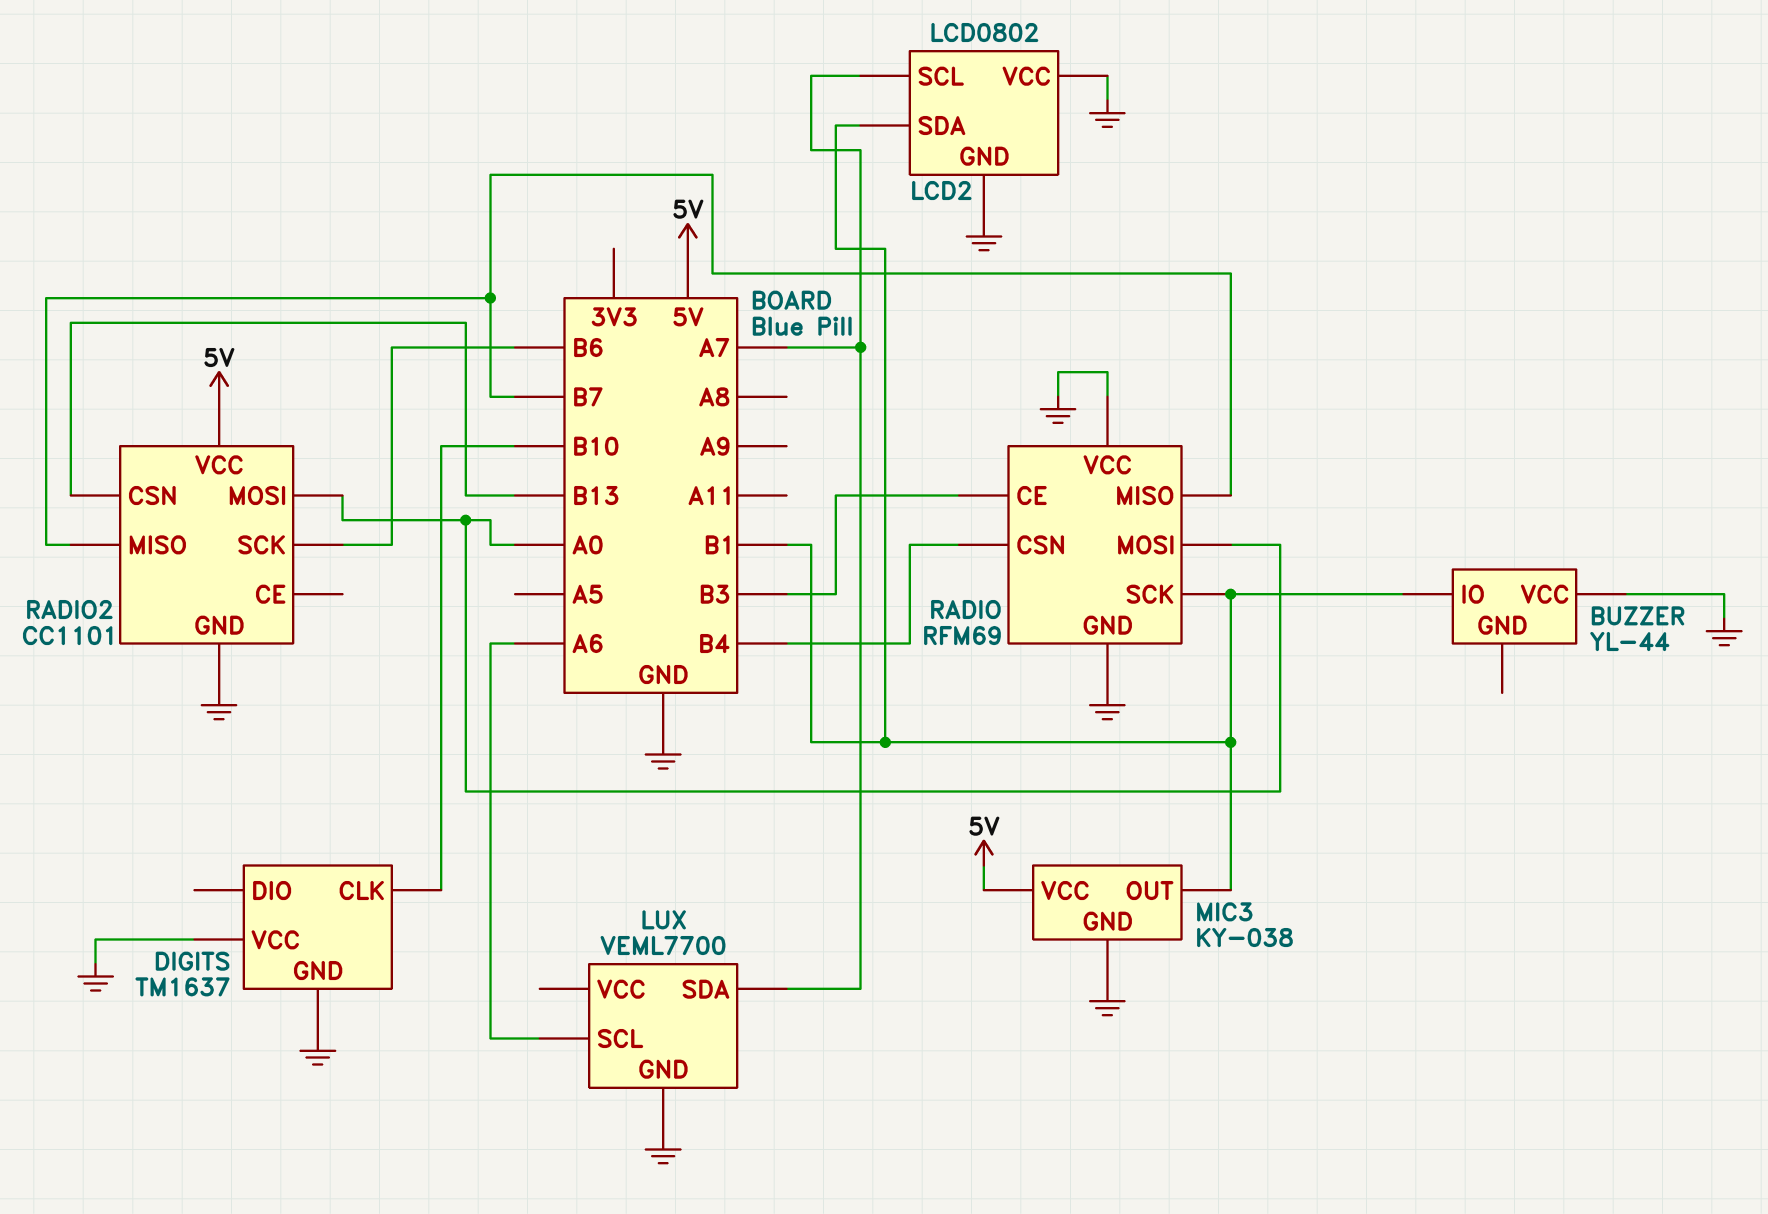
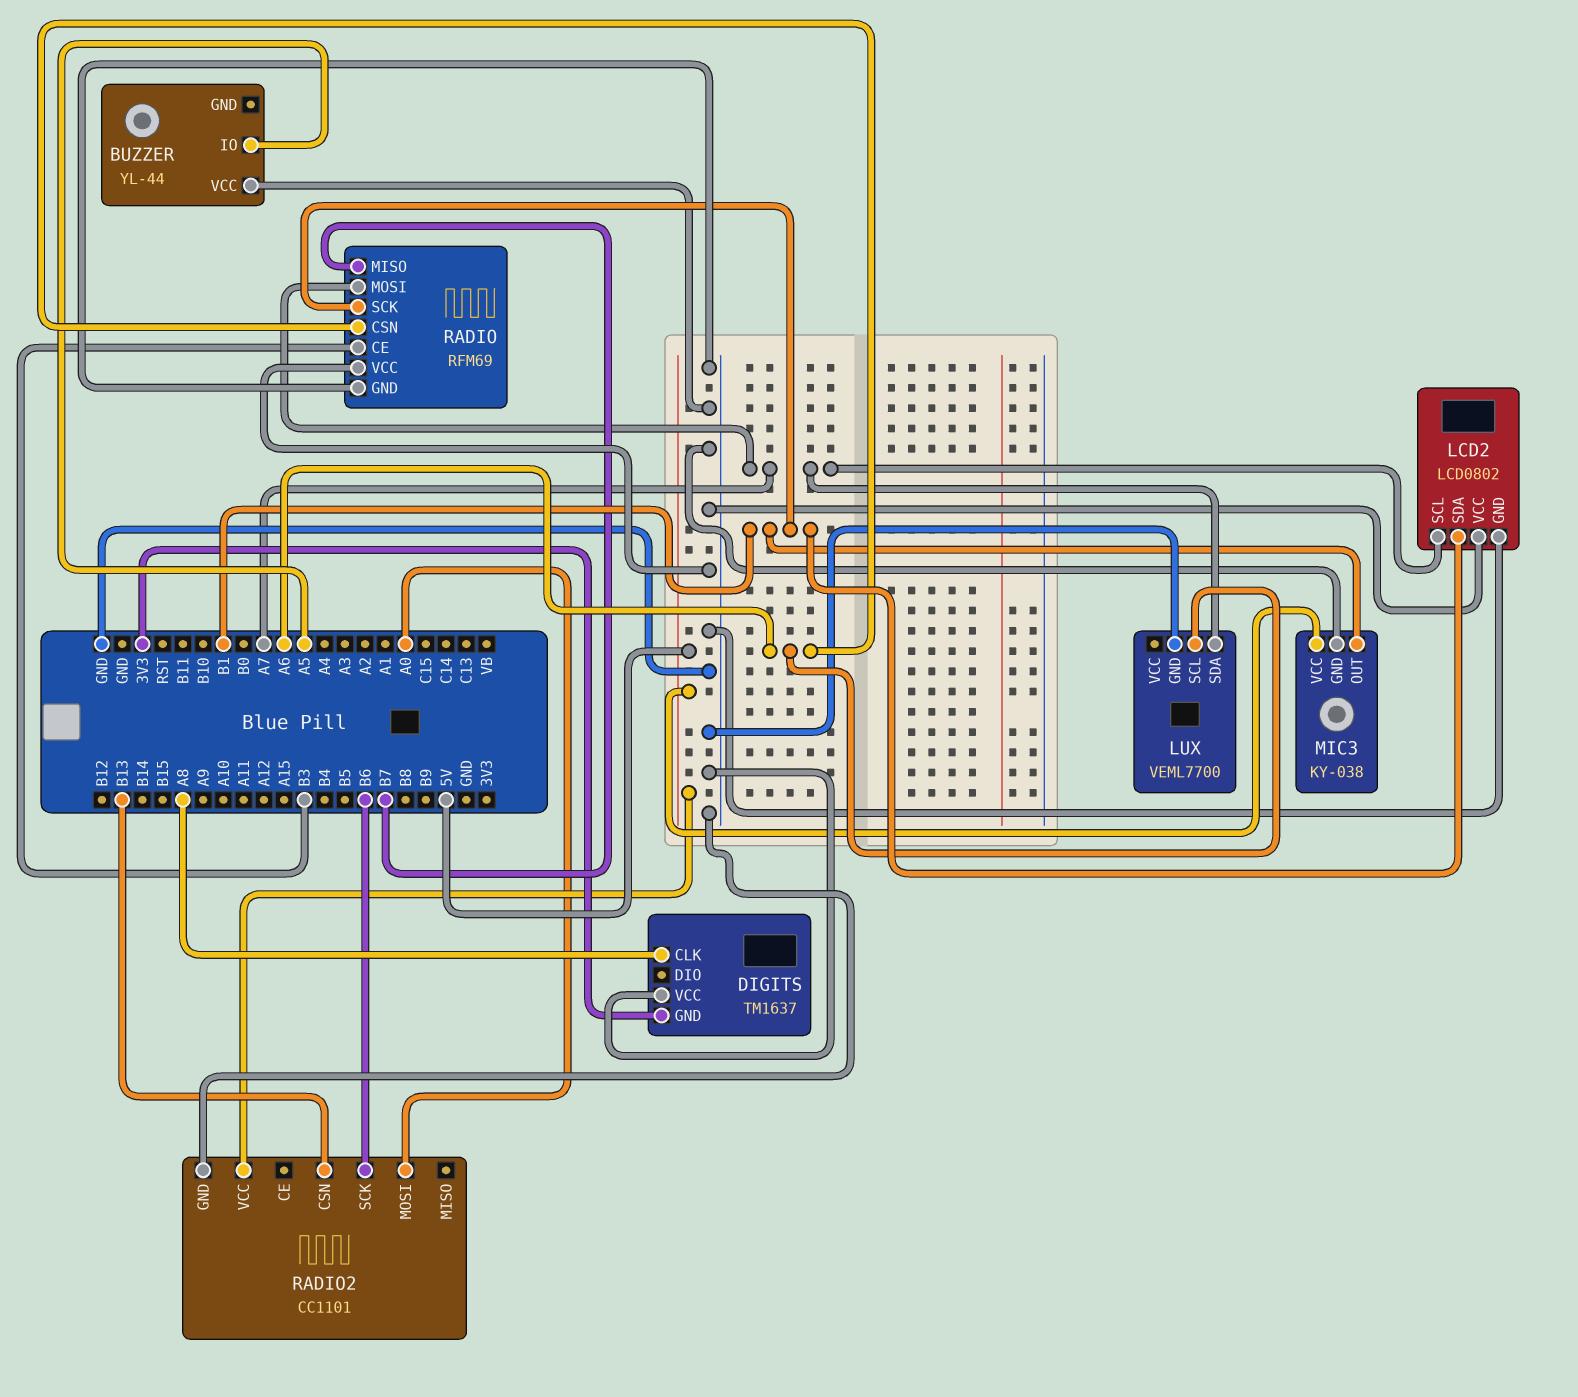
BUZZER pin IO: B1 -> A5
DIGITS pin CLK: B10 -> A8
DIGITS pin GND: GND -> 3V3
RADIO pin CSN: B4 -> A6
RADIO pin MOSI: A0 -> A7
RADIO2 pin MISO: B7 -> none

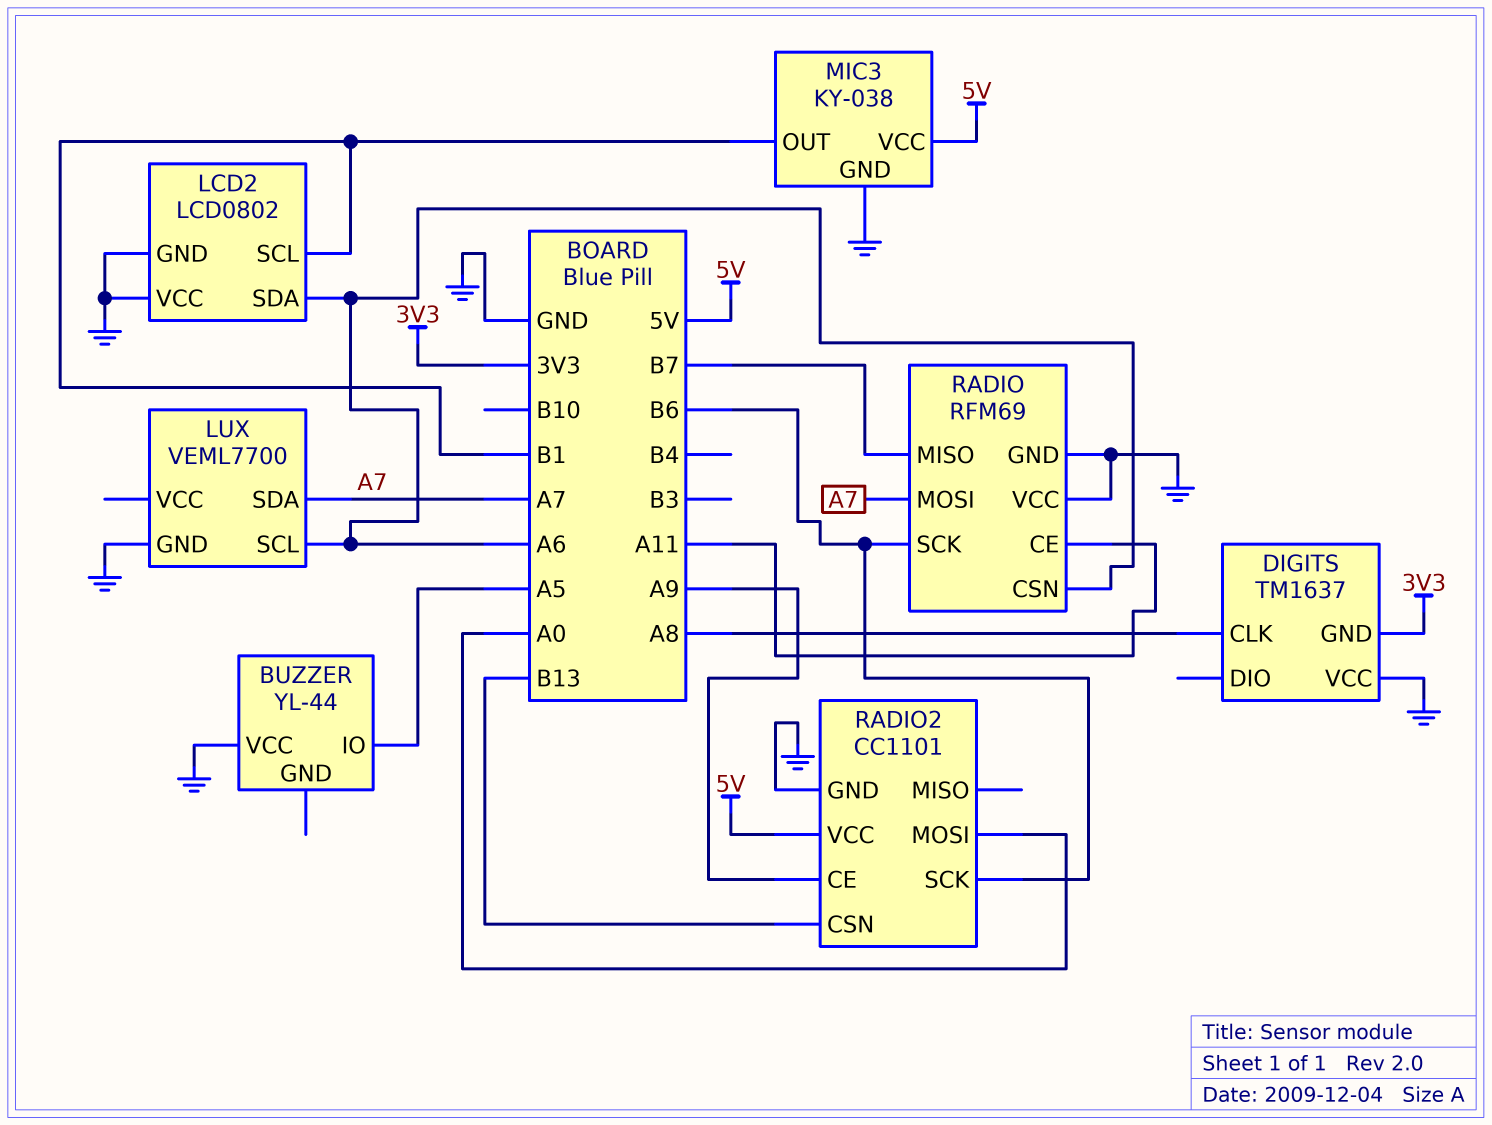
LCD2 pin SCL: A7 -> B1
LCD2 pin SDA: B1 -> A6
RADIO pin CE: B3 -> A11
RADIO pin SCK: B1 -> B6
RADIO2 pin CE: none -> A9

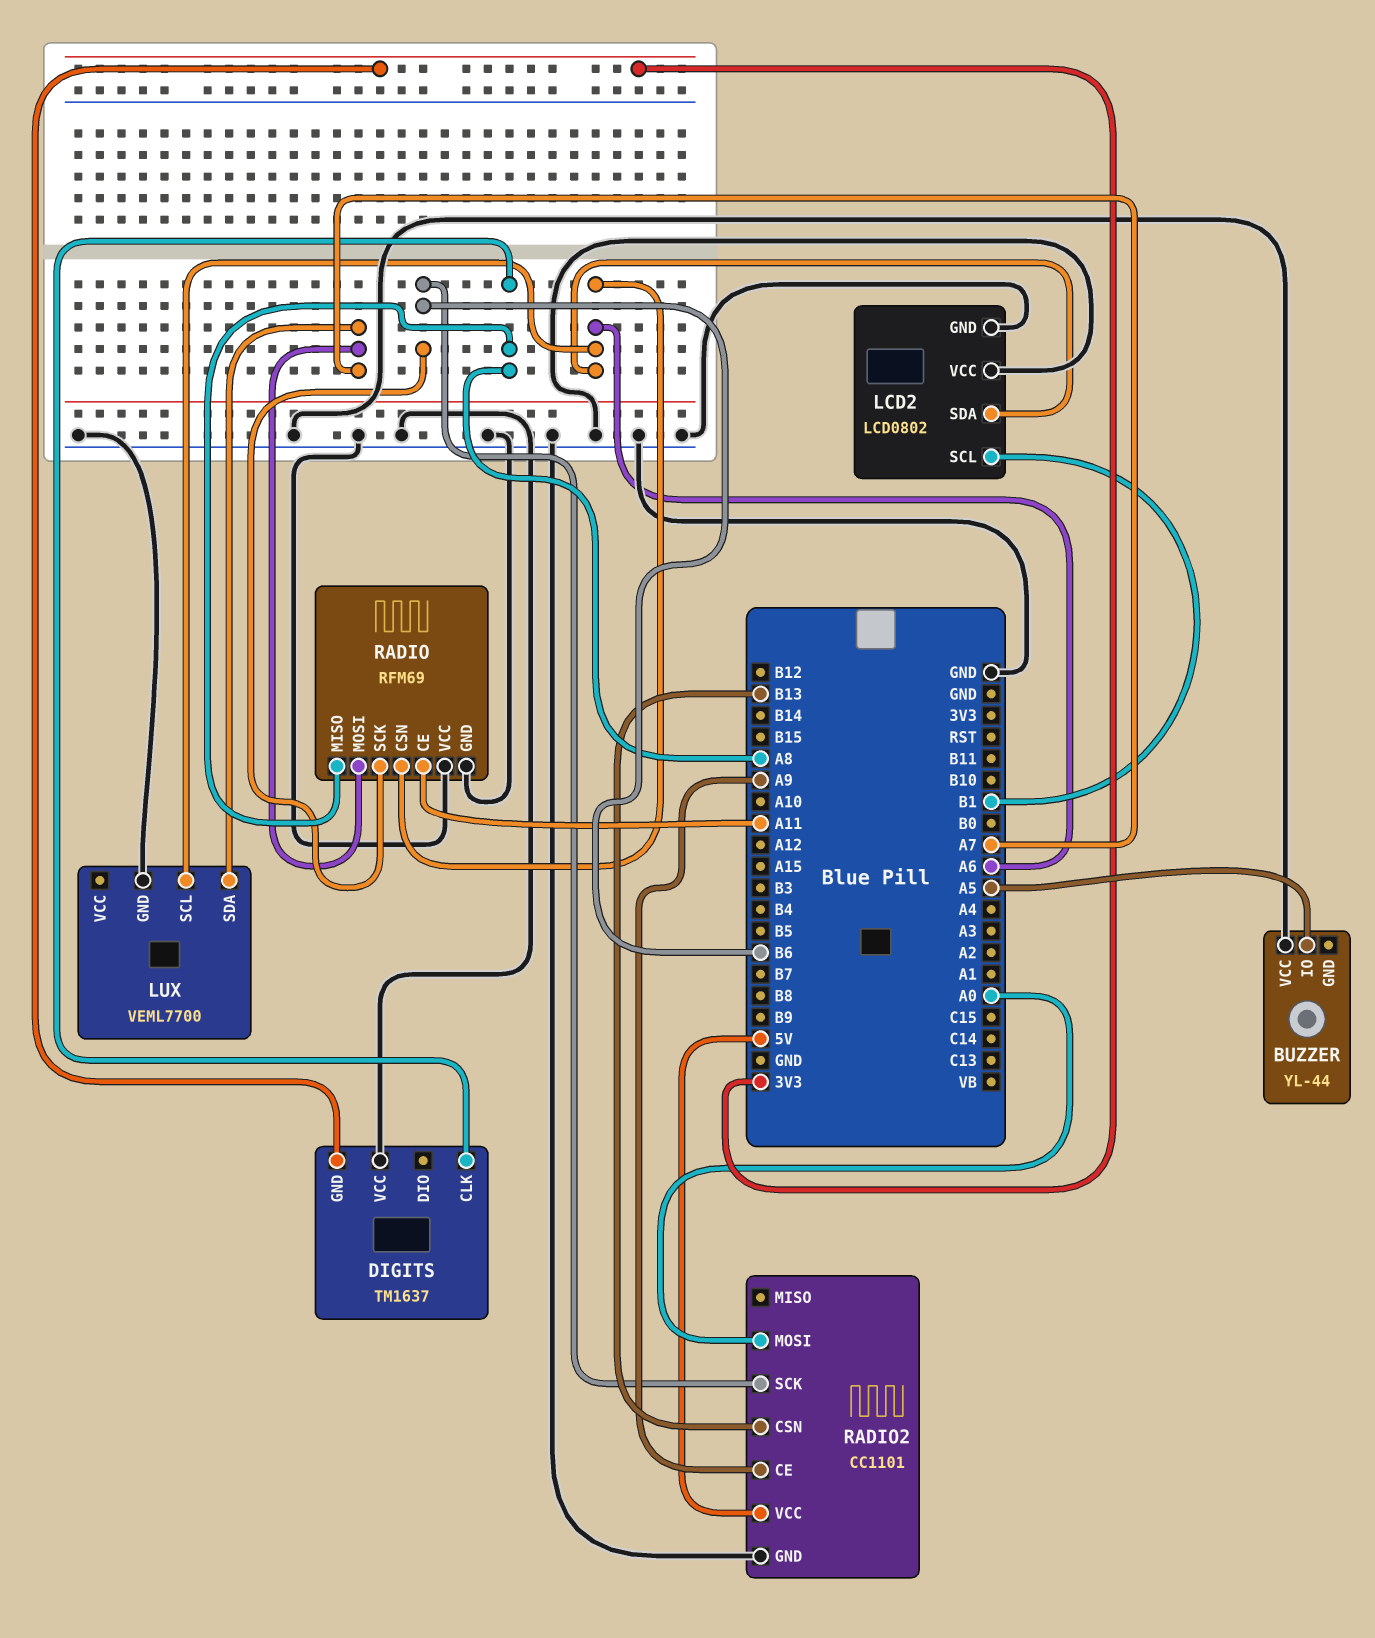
MIC3: KY-038 -> none
MIC3 pin GND: GND -> none
MIC3 pin OUT: B1 -> none
MIC3 pin VCC: 5V -> none
RADIO pin MISO: B7 -> A8

